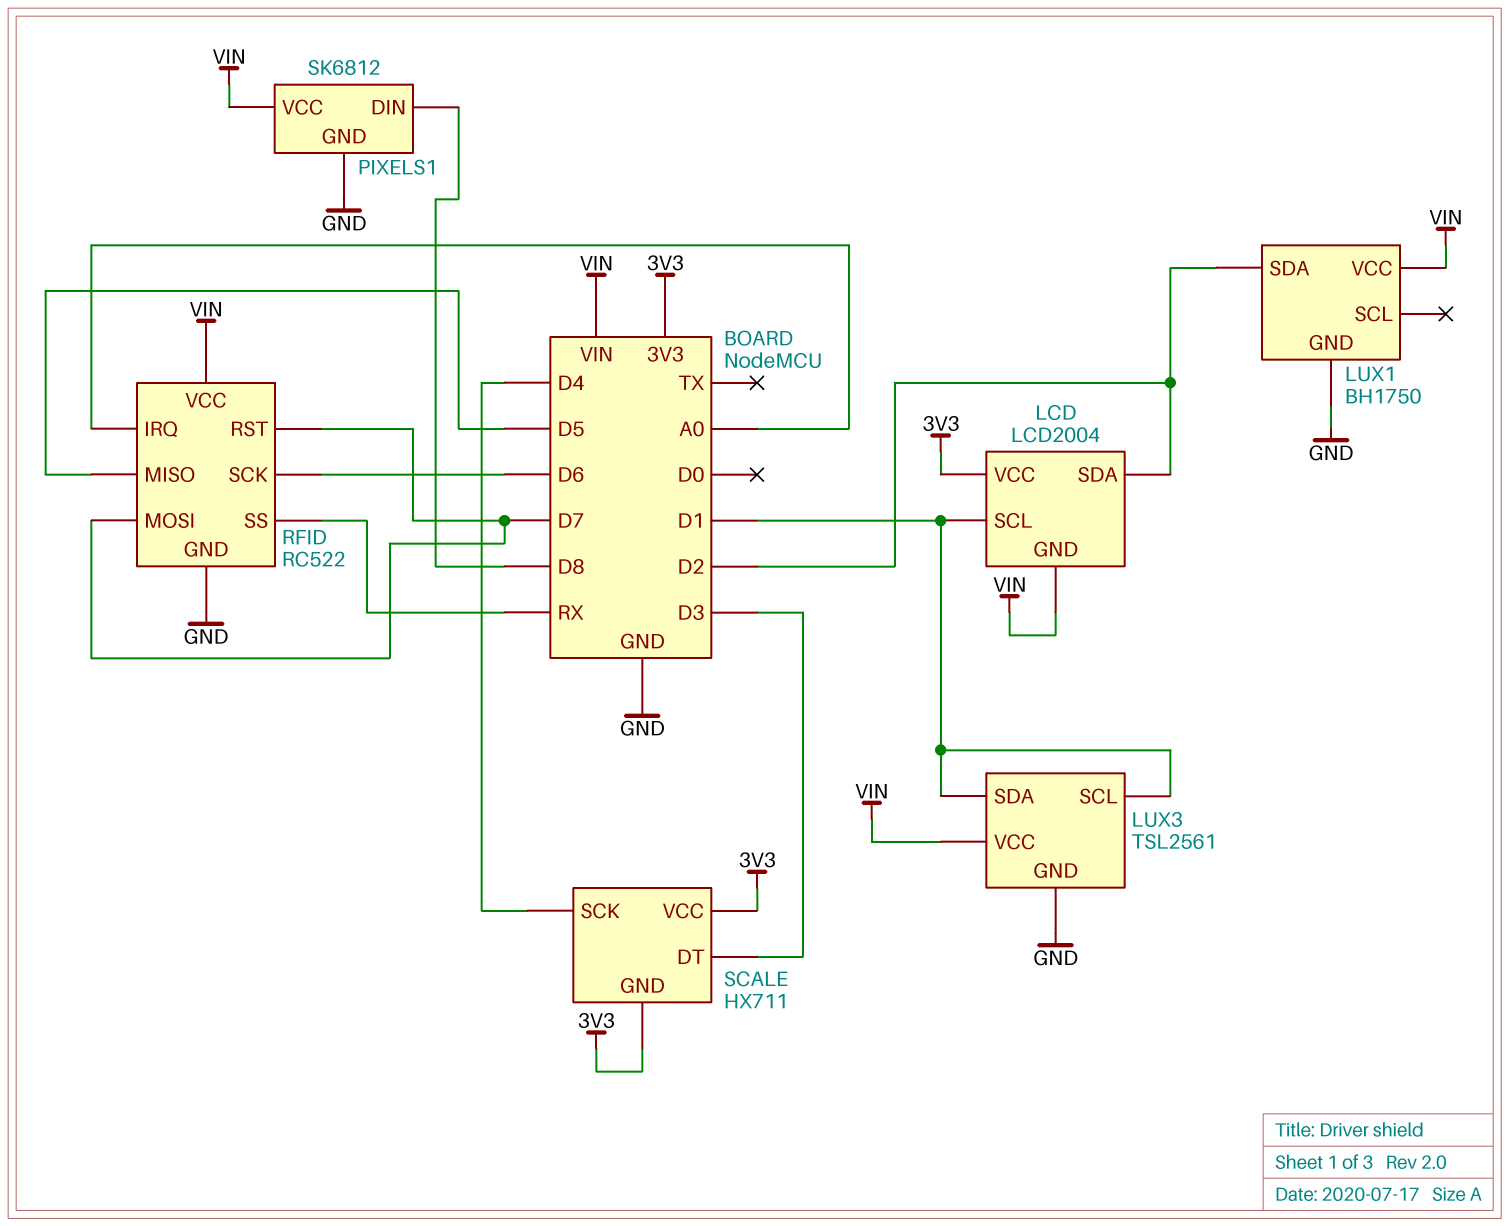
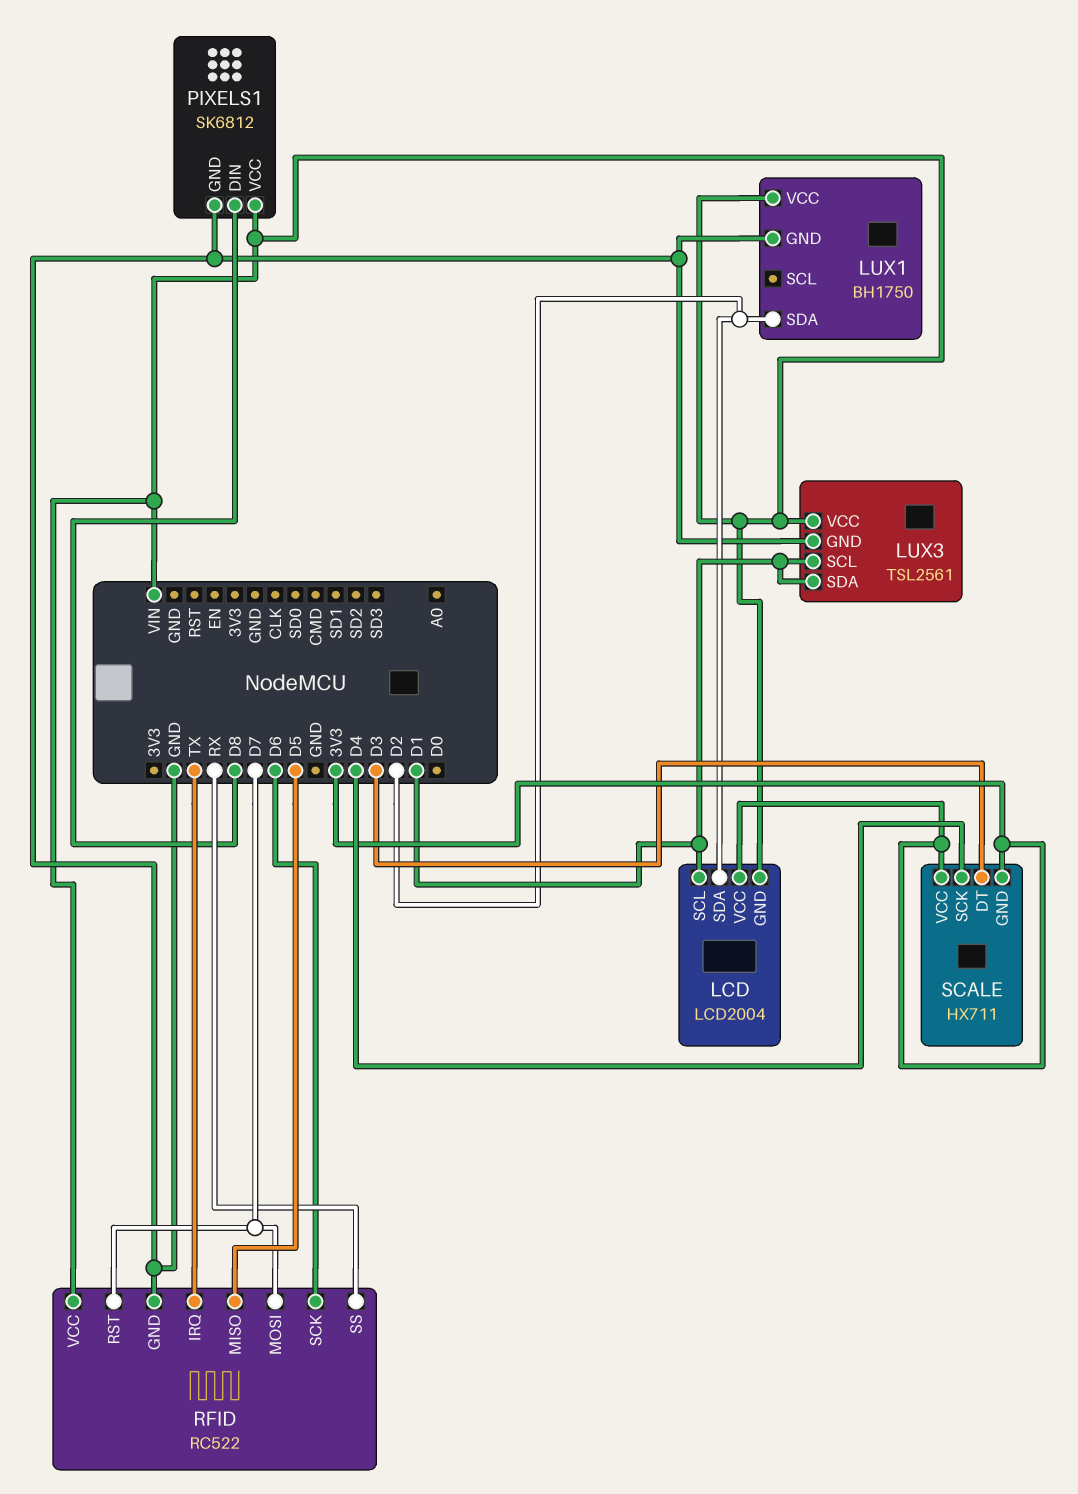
RFID pin IRQ: A0 -> TX

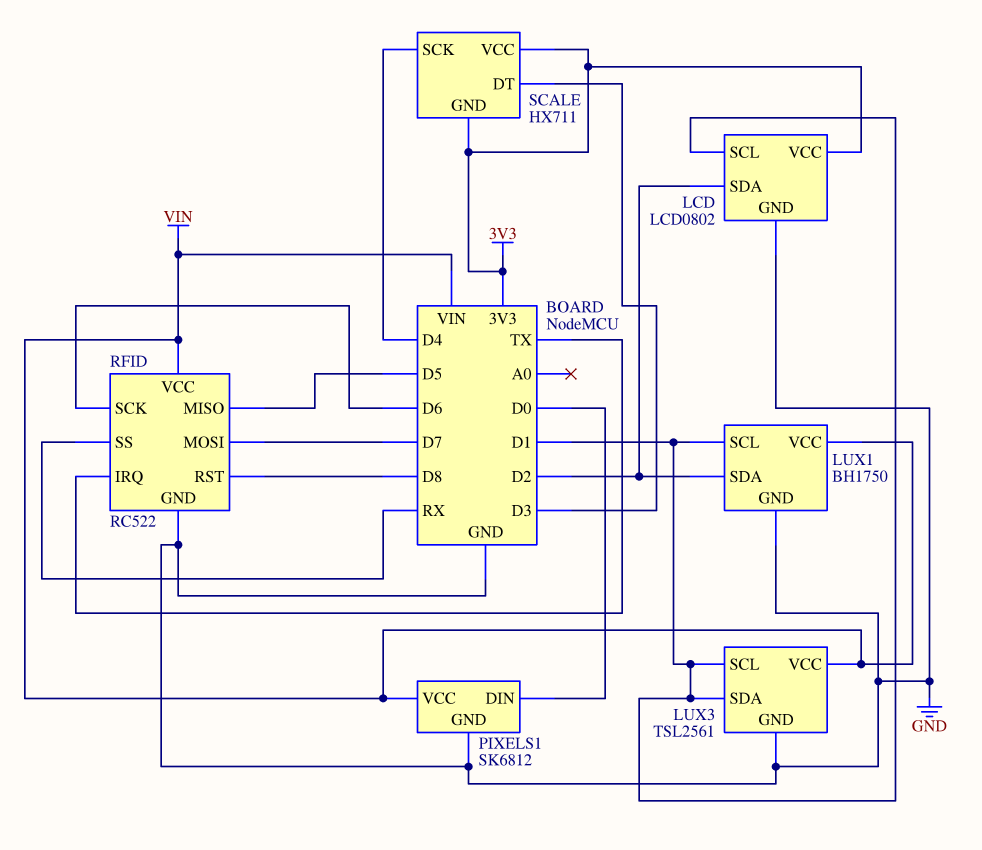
LCD: LCD2004 -> LCD0802
LCD pin GND: VIN -> GND
LUX1 pin SCL: none -> D1
PIXELS1 pin DIN: D8 -> D0
RFID pin RST: D7 -> D8

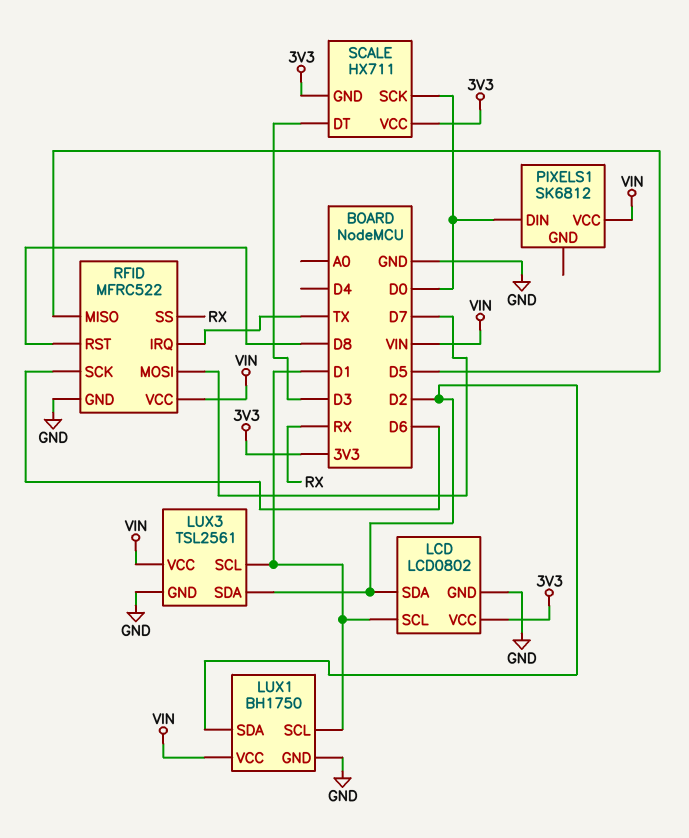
LUX3 pin SDA: D1 -> D2
PIXELS1 pin GND: GND -> none
RFID: RC522 -> MFRC522
SCALE pin SCK: D4 -> D0

